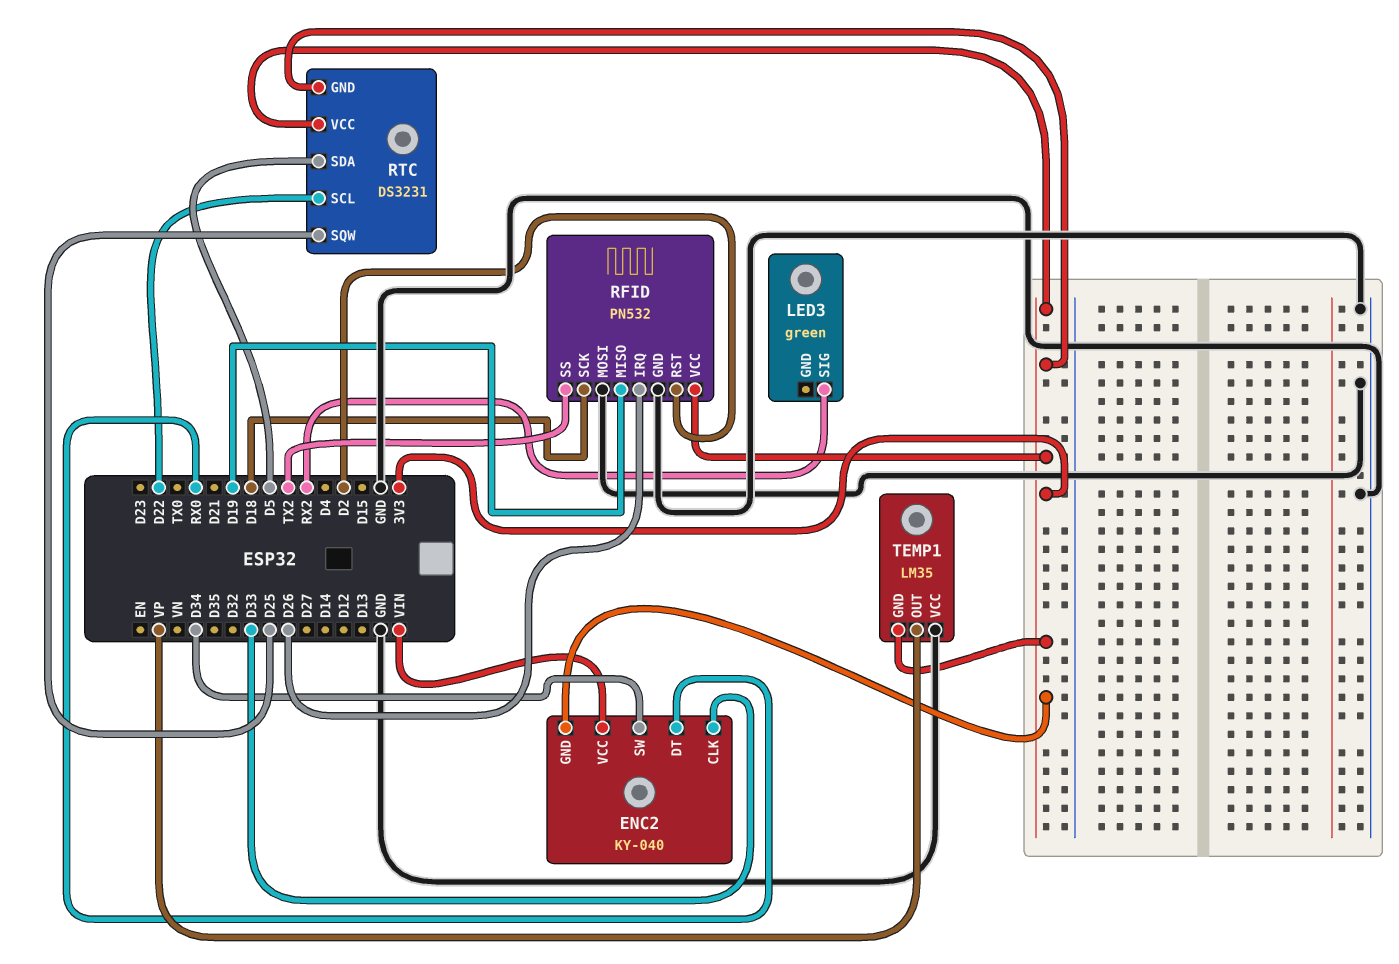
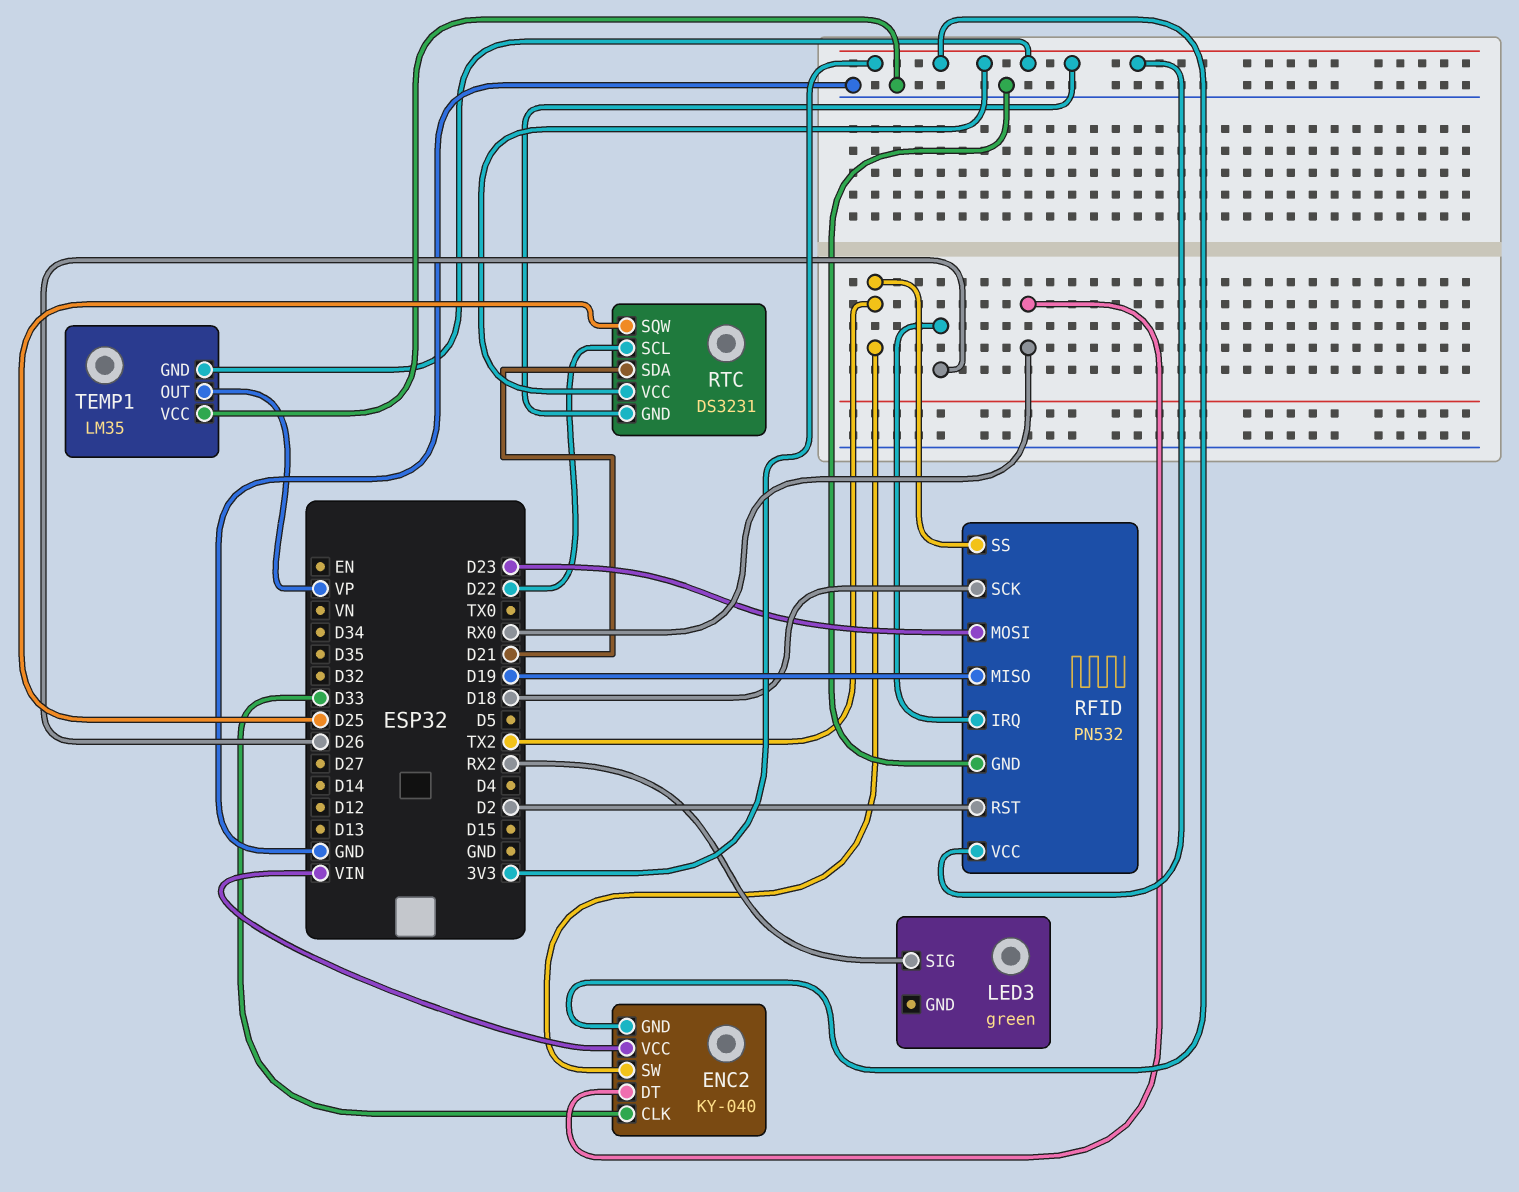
ENC2 pin SW: D34 -> TX2
RFID pin MOSI: GND -> D23
RTC pin SDA: D5 -> D21

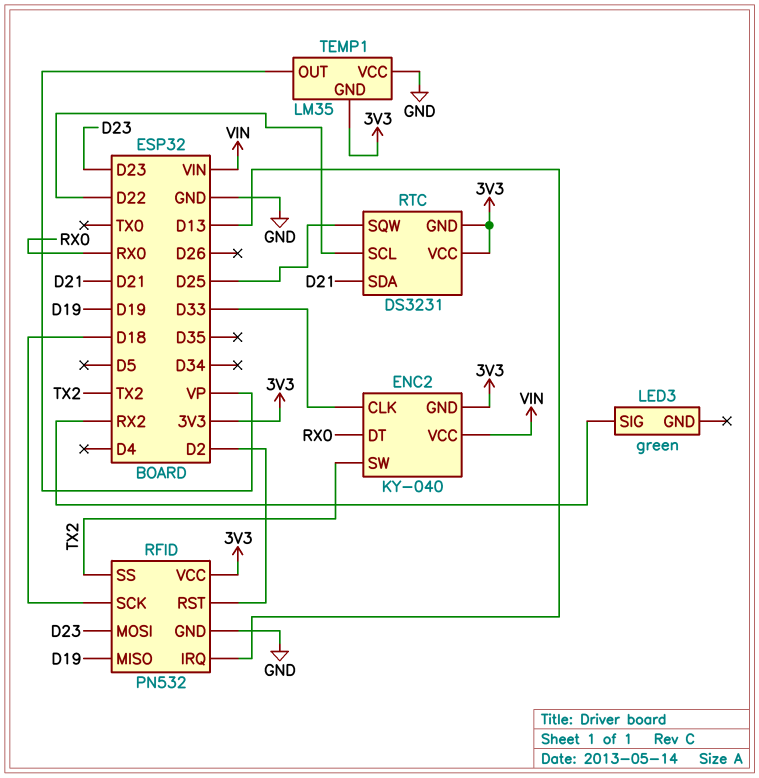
RFID pin IRQ: D26 -> D13

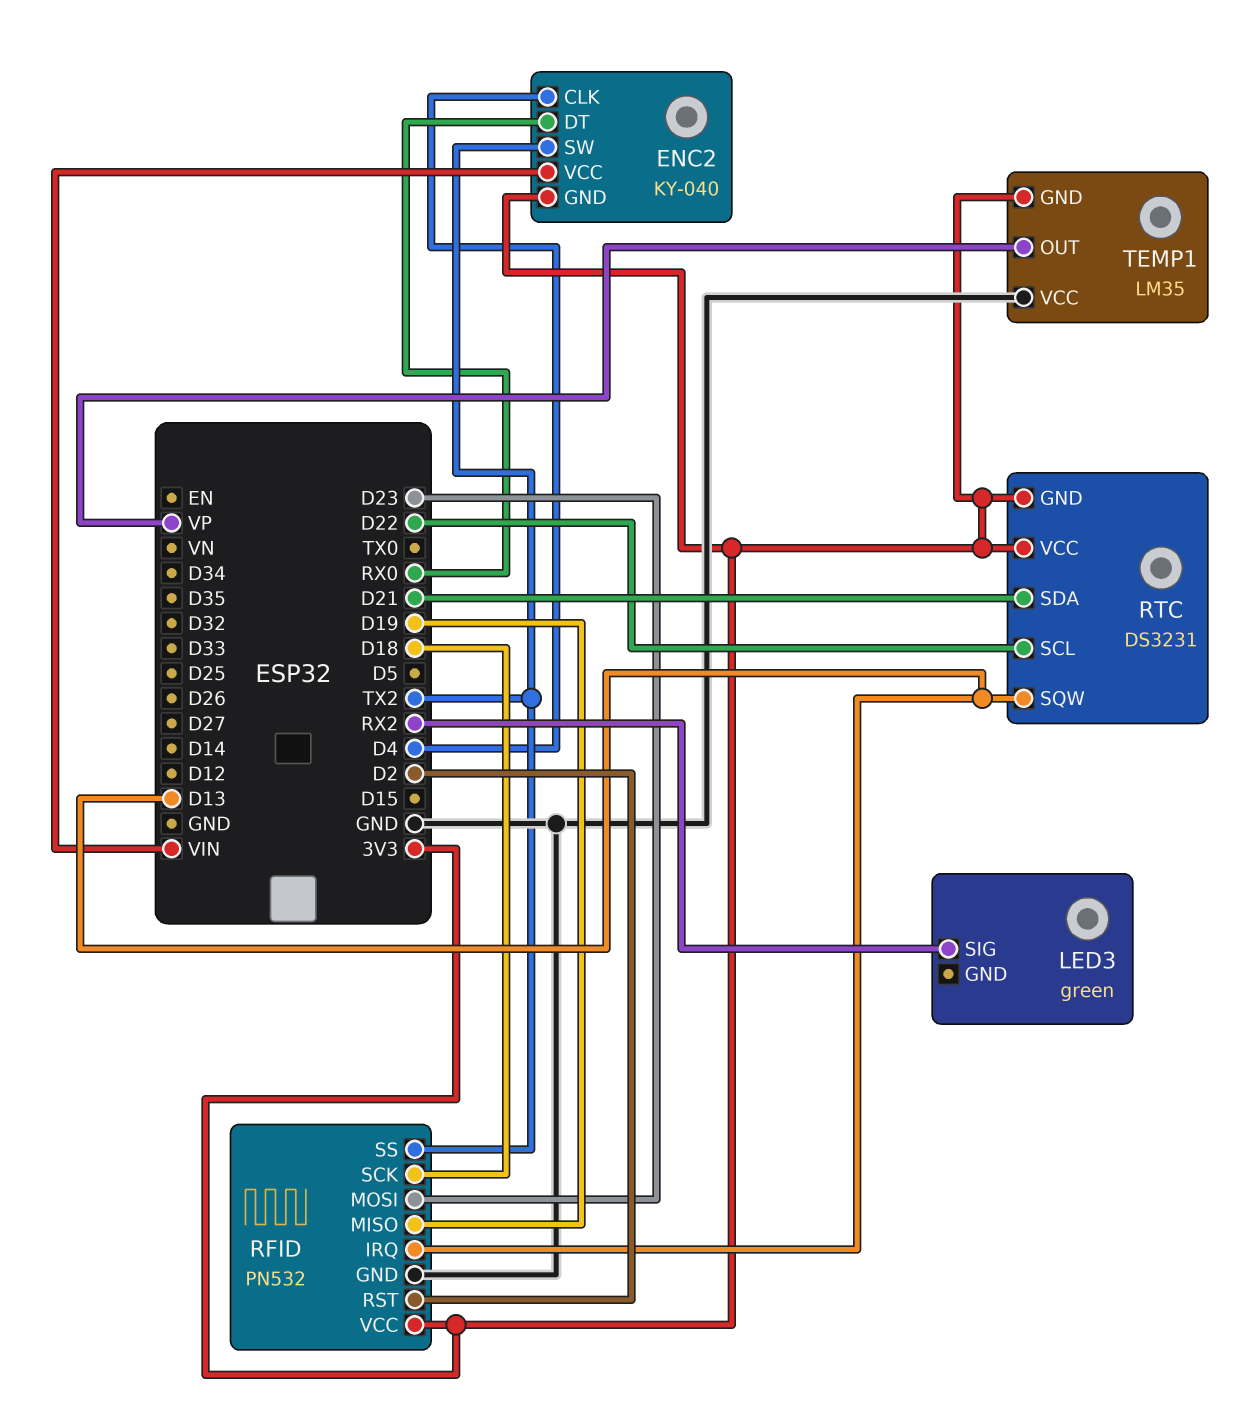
ENC2 pin CLK: D33 -> D4
RTC pin SQW: D25 -> D13

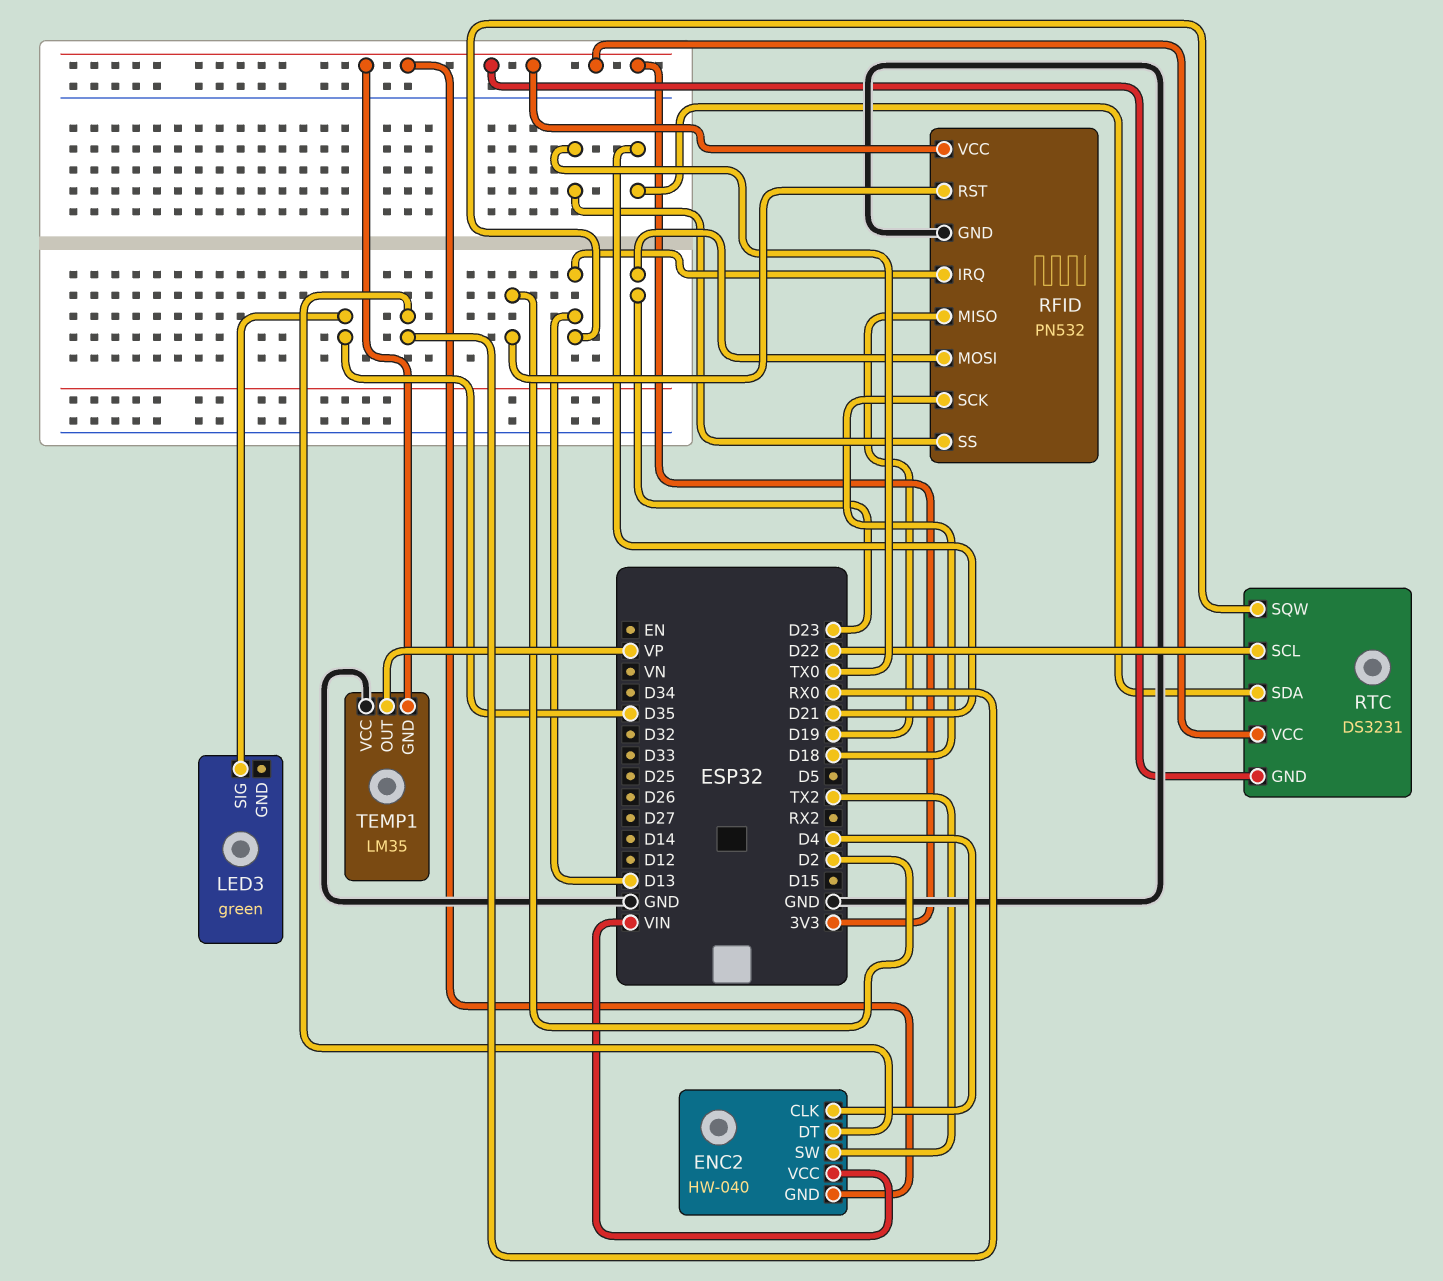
ENC2: KY-040 -> HW-040
LED3 pin SIG: RX2 -> D35
RFID pin SS: TX2 -> TX0

